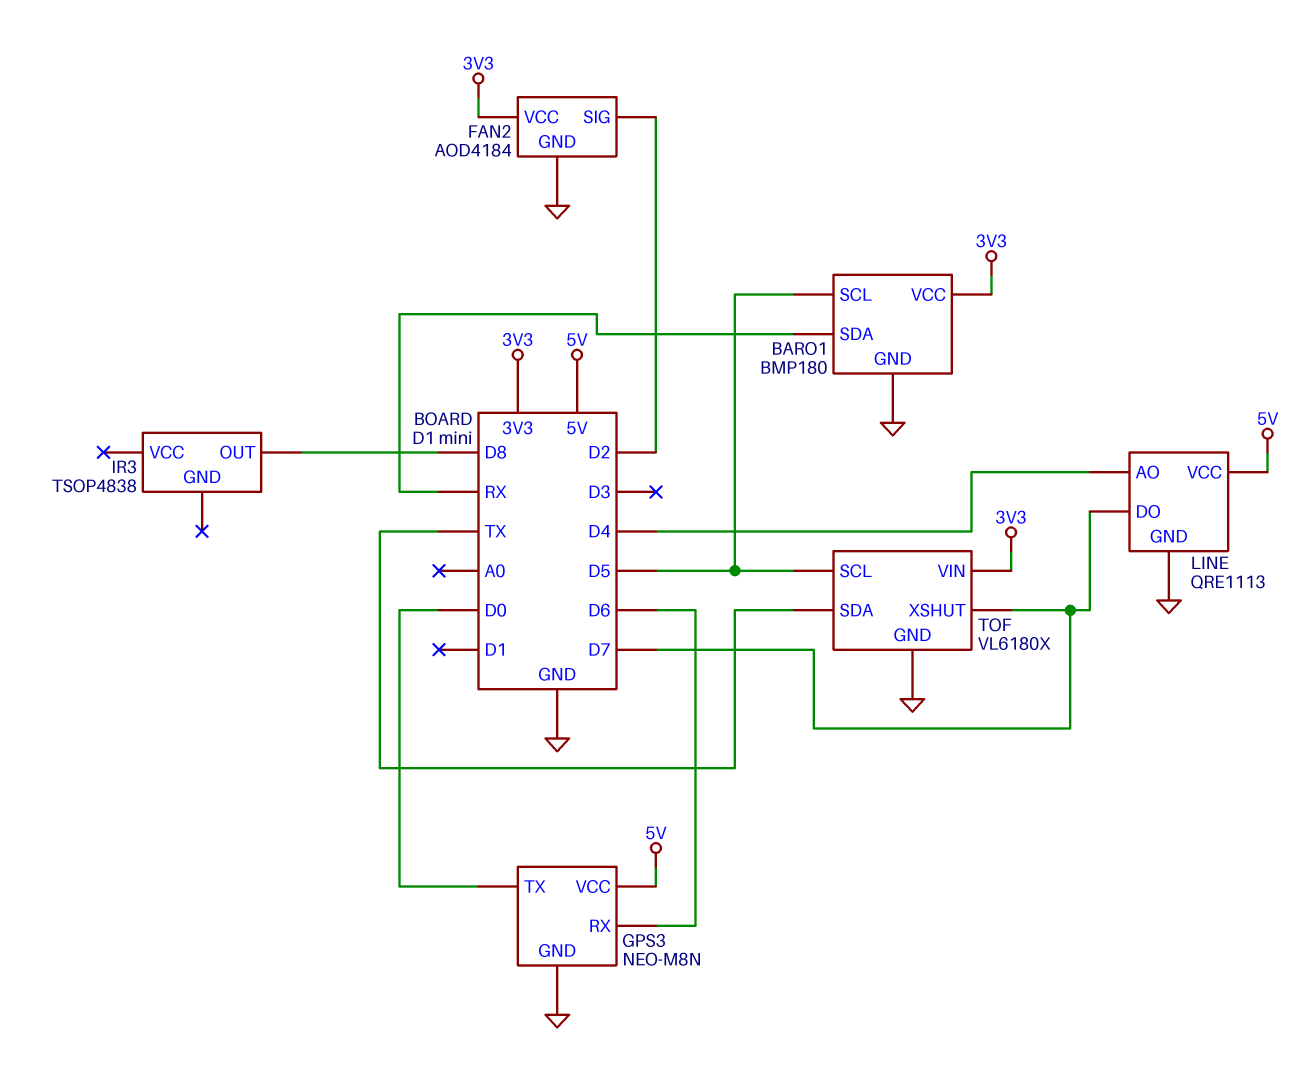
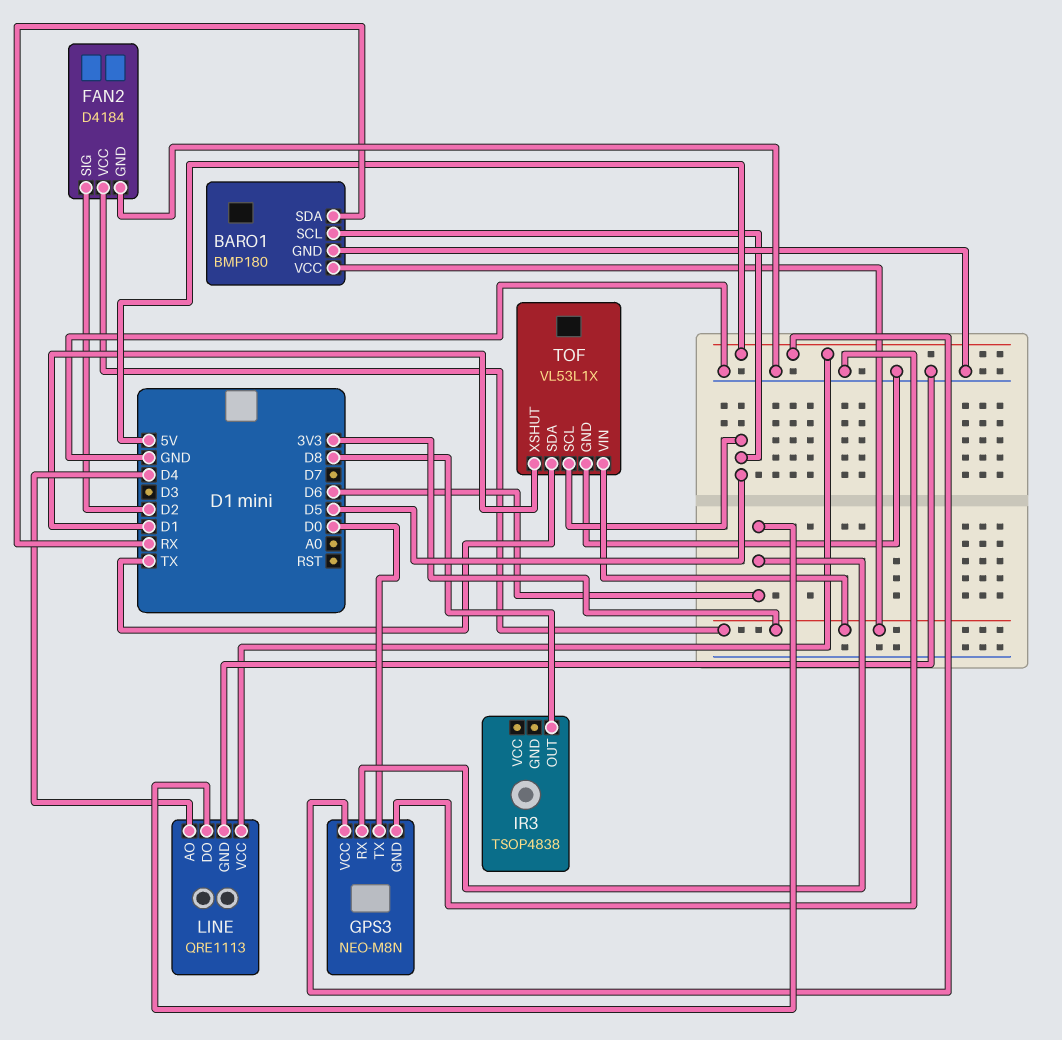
FAN2: AOD4184 -> D4184
LINE pin DO: D7 -> D6
TOF: VL6180X -> VL53L1X
TOF pin XSHUT: D7 -> D1

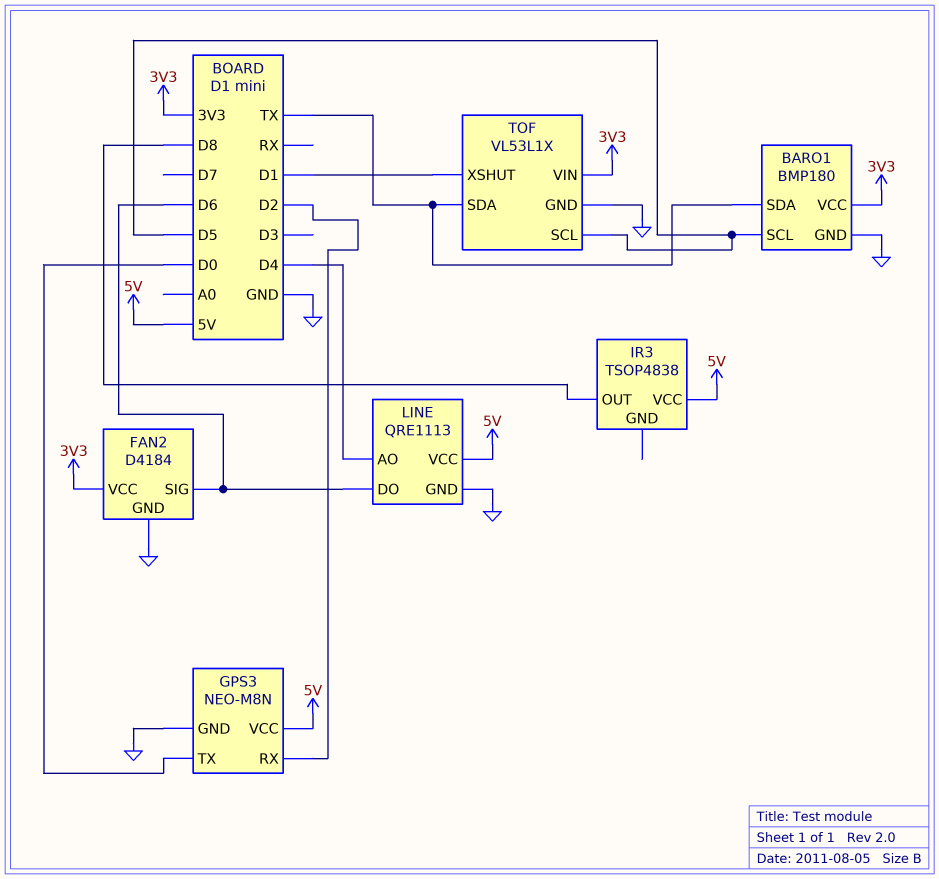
BARO1 pin SDA: RX -> TX
FAN2 pin SIG: D2 -> D6
GPS3 pin RX: D6 -> D2
IR3 pin VCC: none -> 5V

